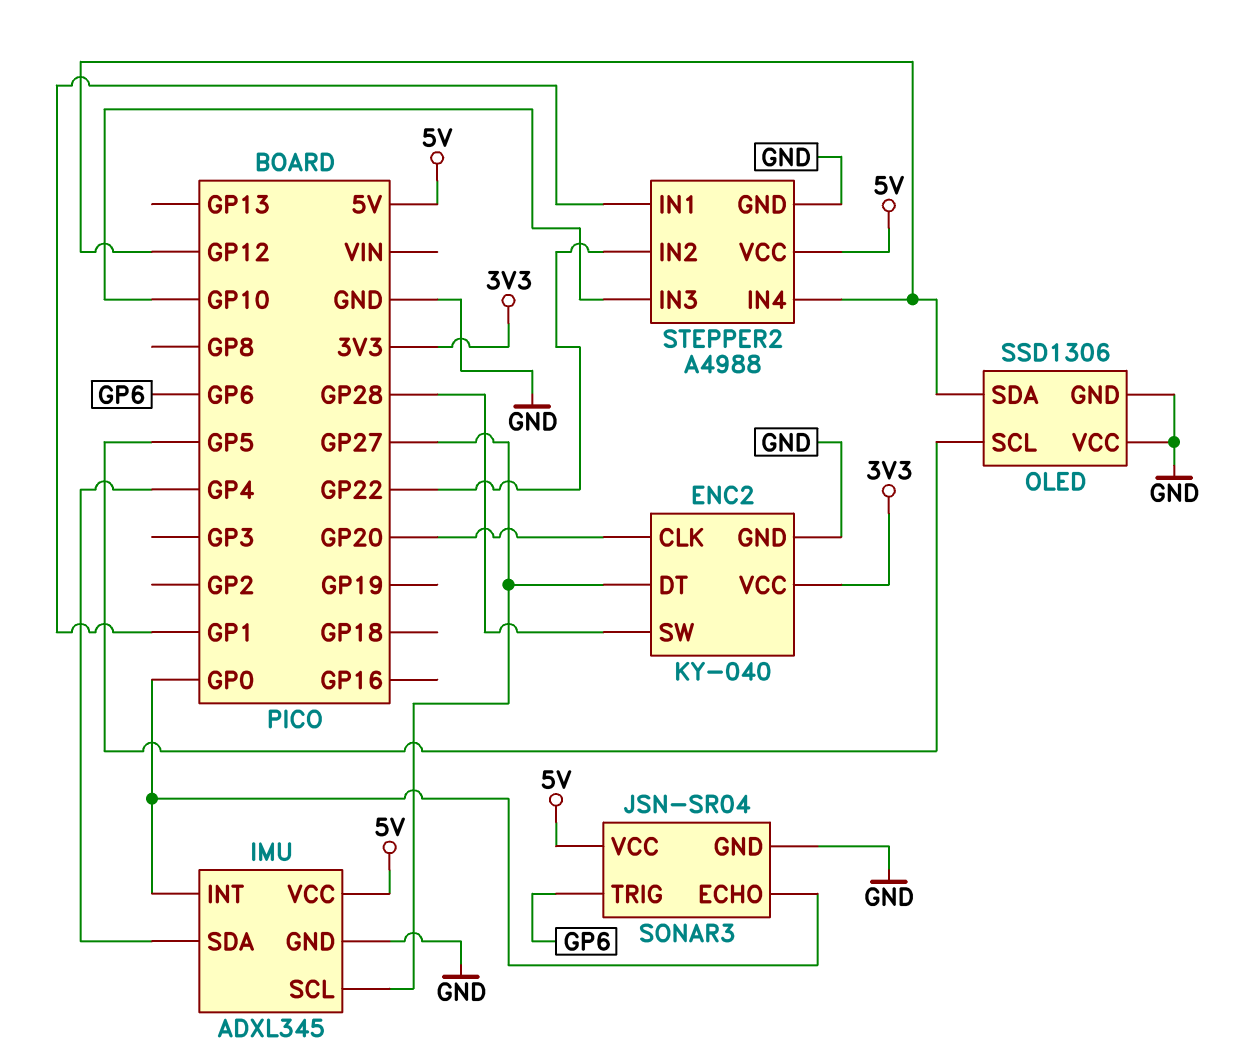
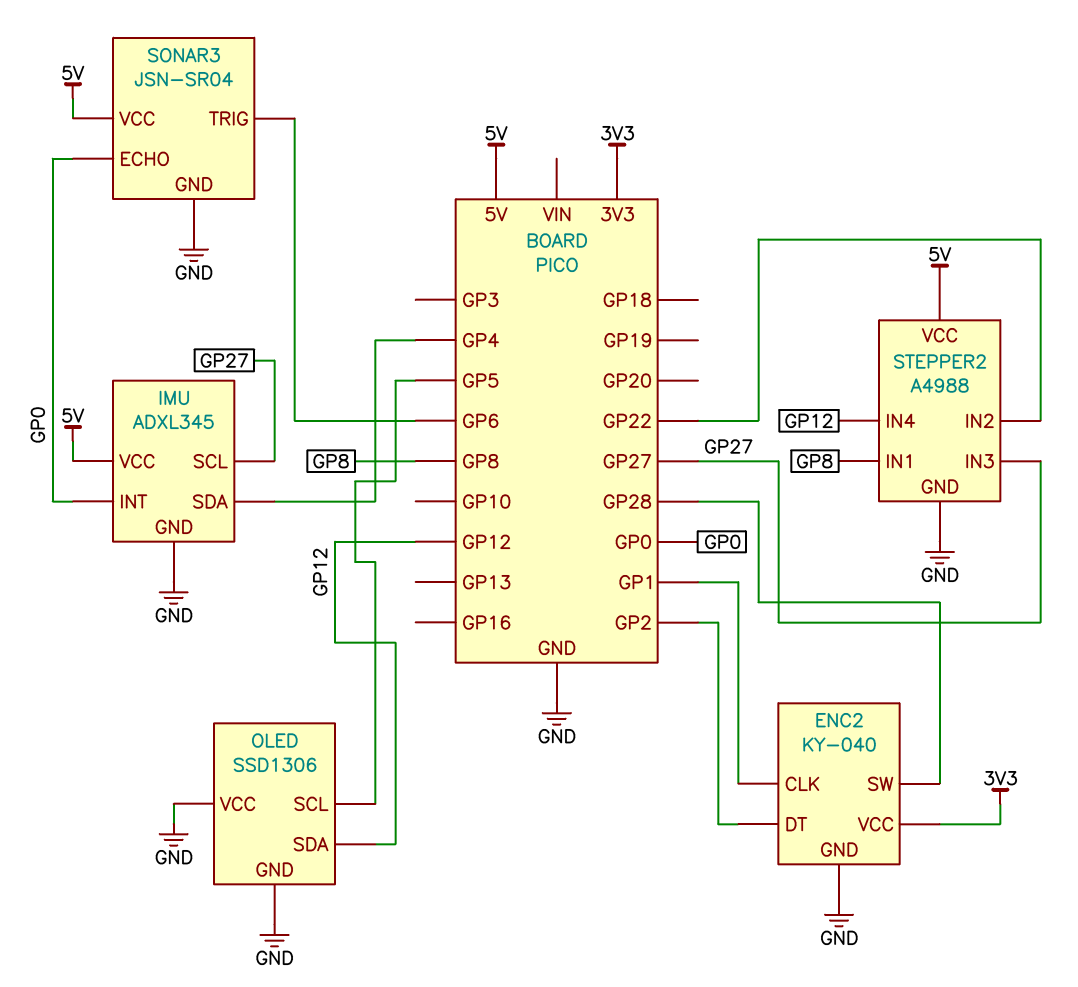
ENC2 pin CLK: GP20 -> GP1
ENC2 pin DT: GP27 -> GP2
STEPPER2 pin IN1: GP1 -> GP8
STEPPER2 pin IN3: GP10 -> GP27

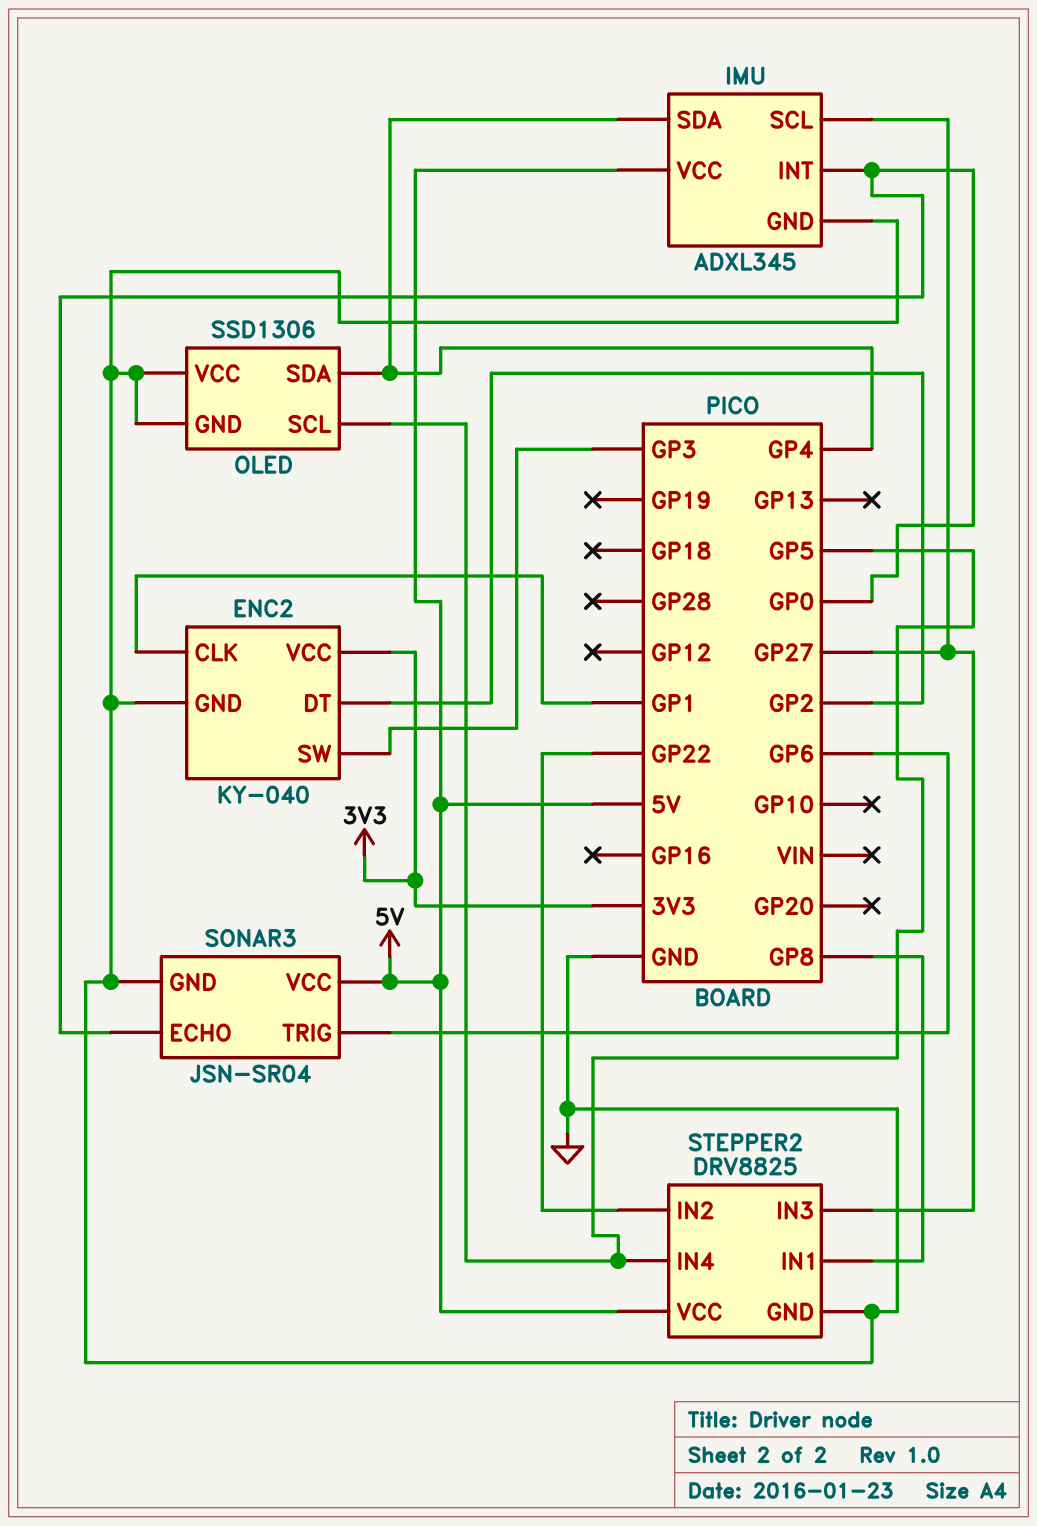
ENC2 pin SW: GP28 -> GP3
OLED pin SDA: GP12 -> GP4
STEPPER2: A4988 -> DRV8825
STEPPER2 pin IN4: GP12 -> GP5

